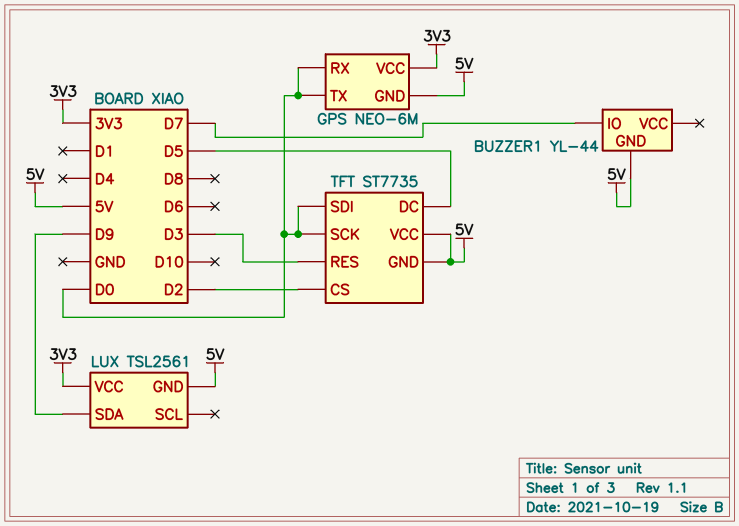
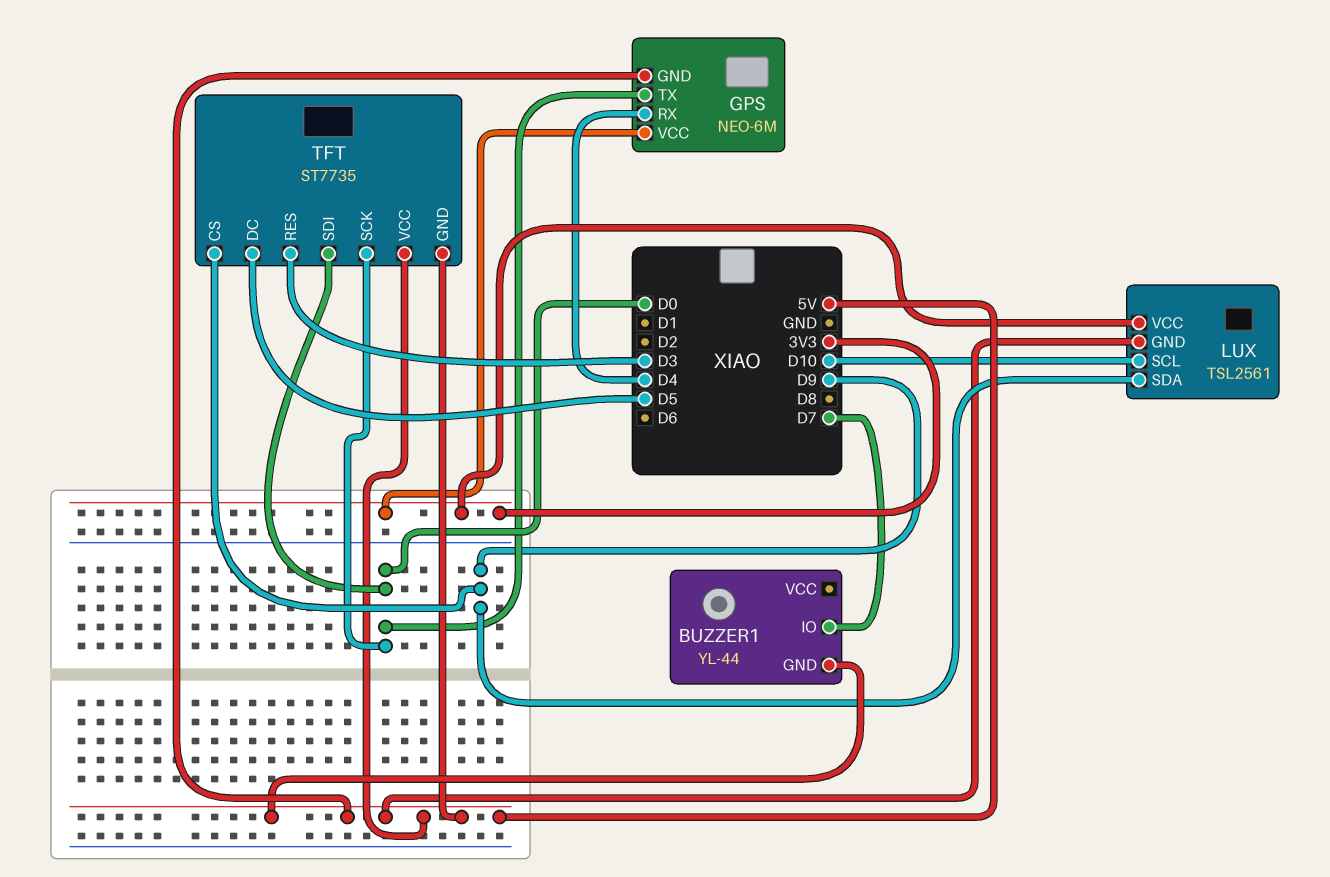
GPS pin RX: D0 -> D4
LUX pin SCL: none -> D10
TFT pin CS: D2 -> D9

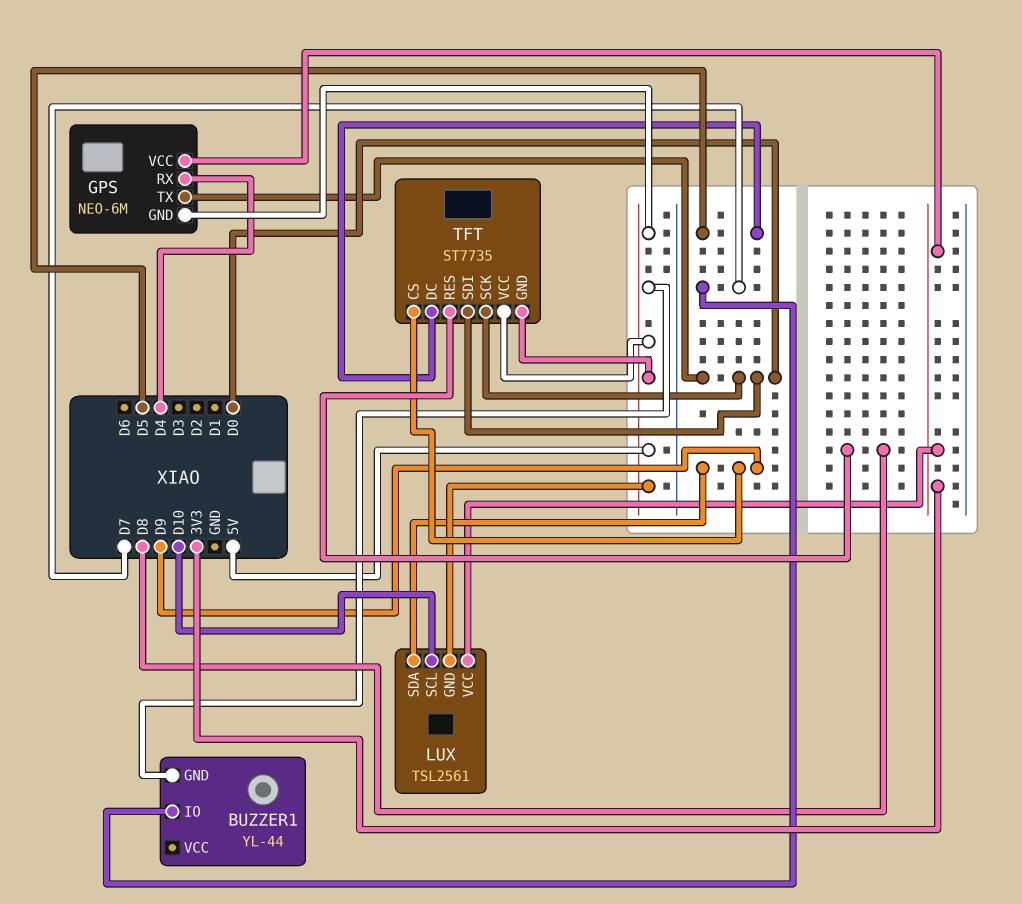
TFT pin RES: D3 -> D8

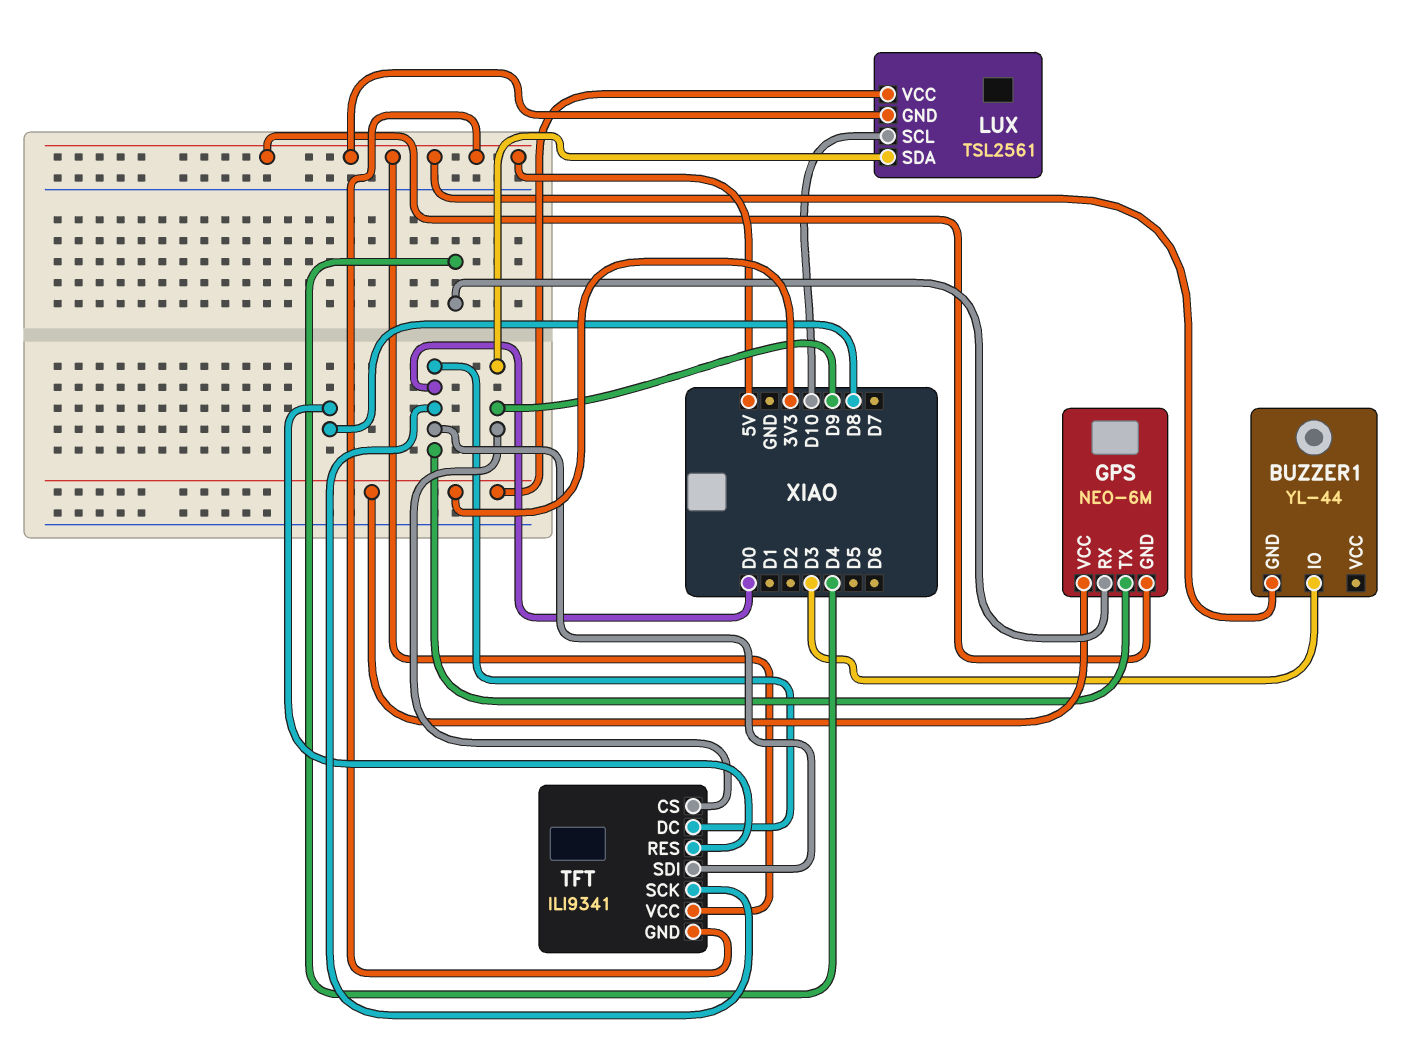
BUZZER1 pin IO: D7 -> D3
TFT: ST7735 -> ILI9341
TFT pin DC: D5 -> D0

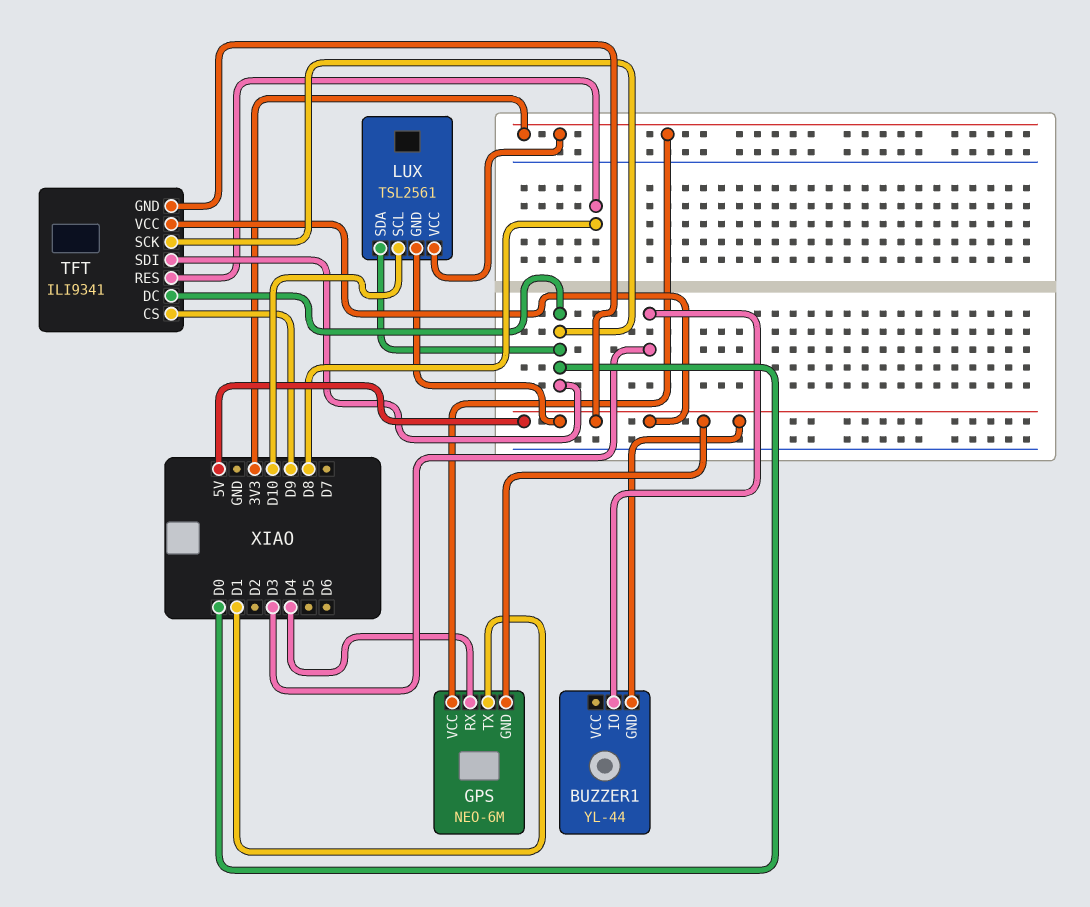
GPS pin TX: D0 -> D1
LUX pin SDA: D9 -> D0

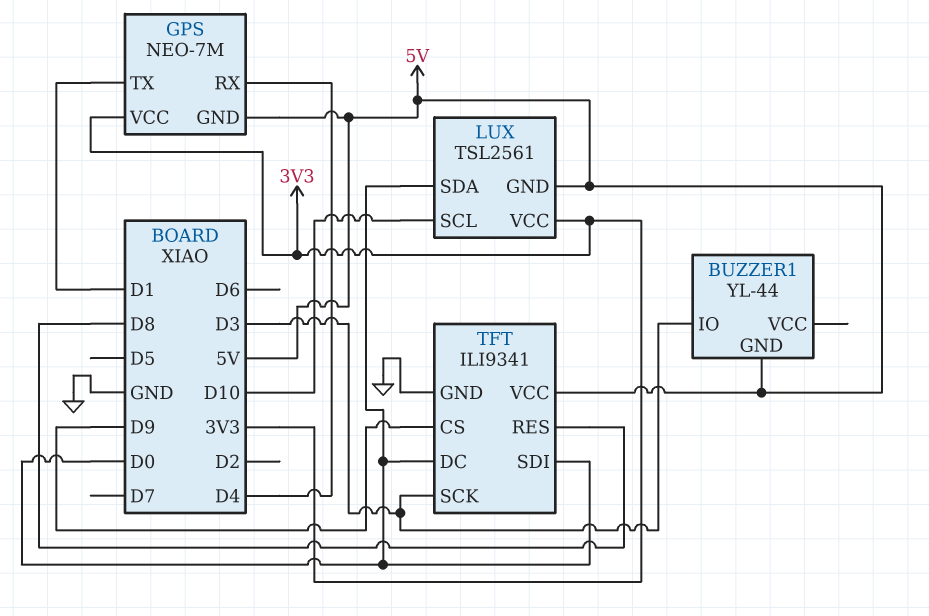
GPS: NEO-6M -> NEO-7M
TFT pin GND: 5V -> GND
TFT pin SCK: D0 -> D3

